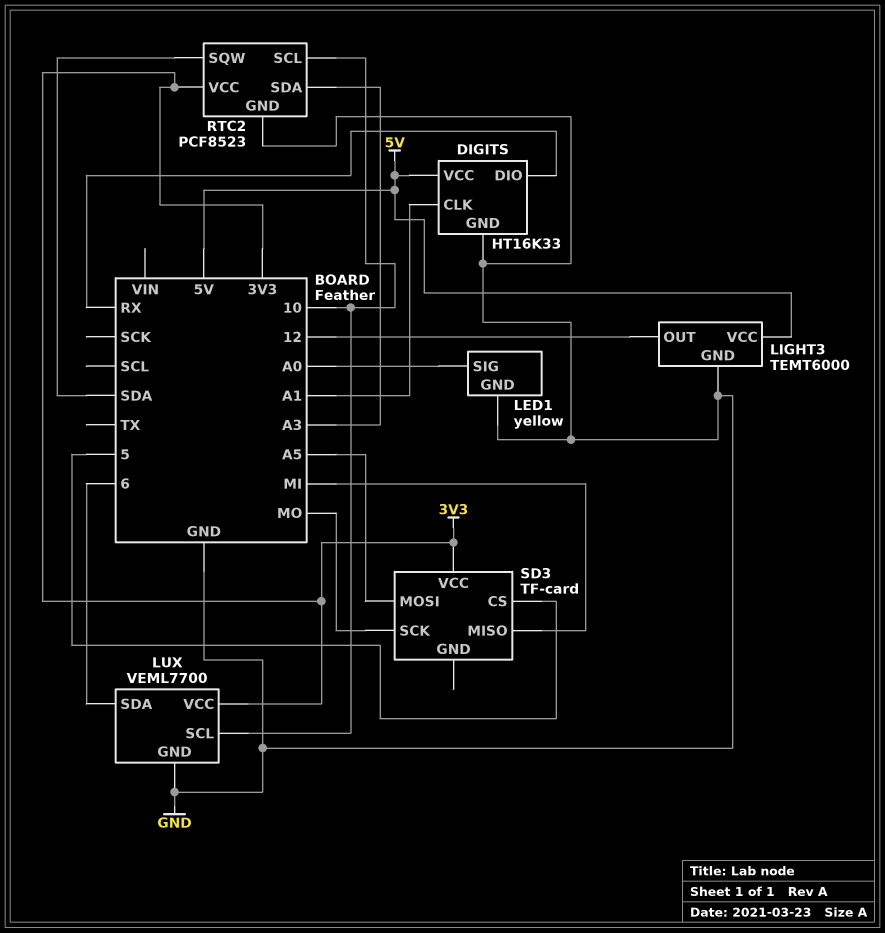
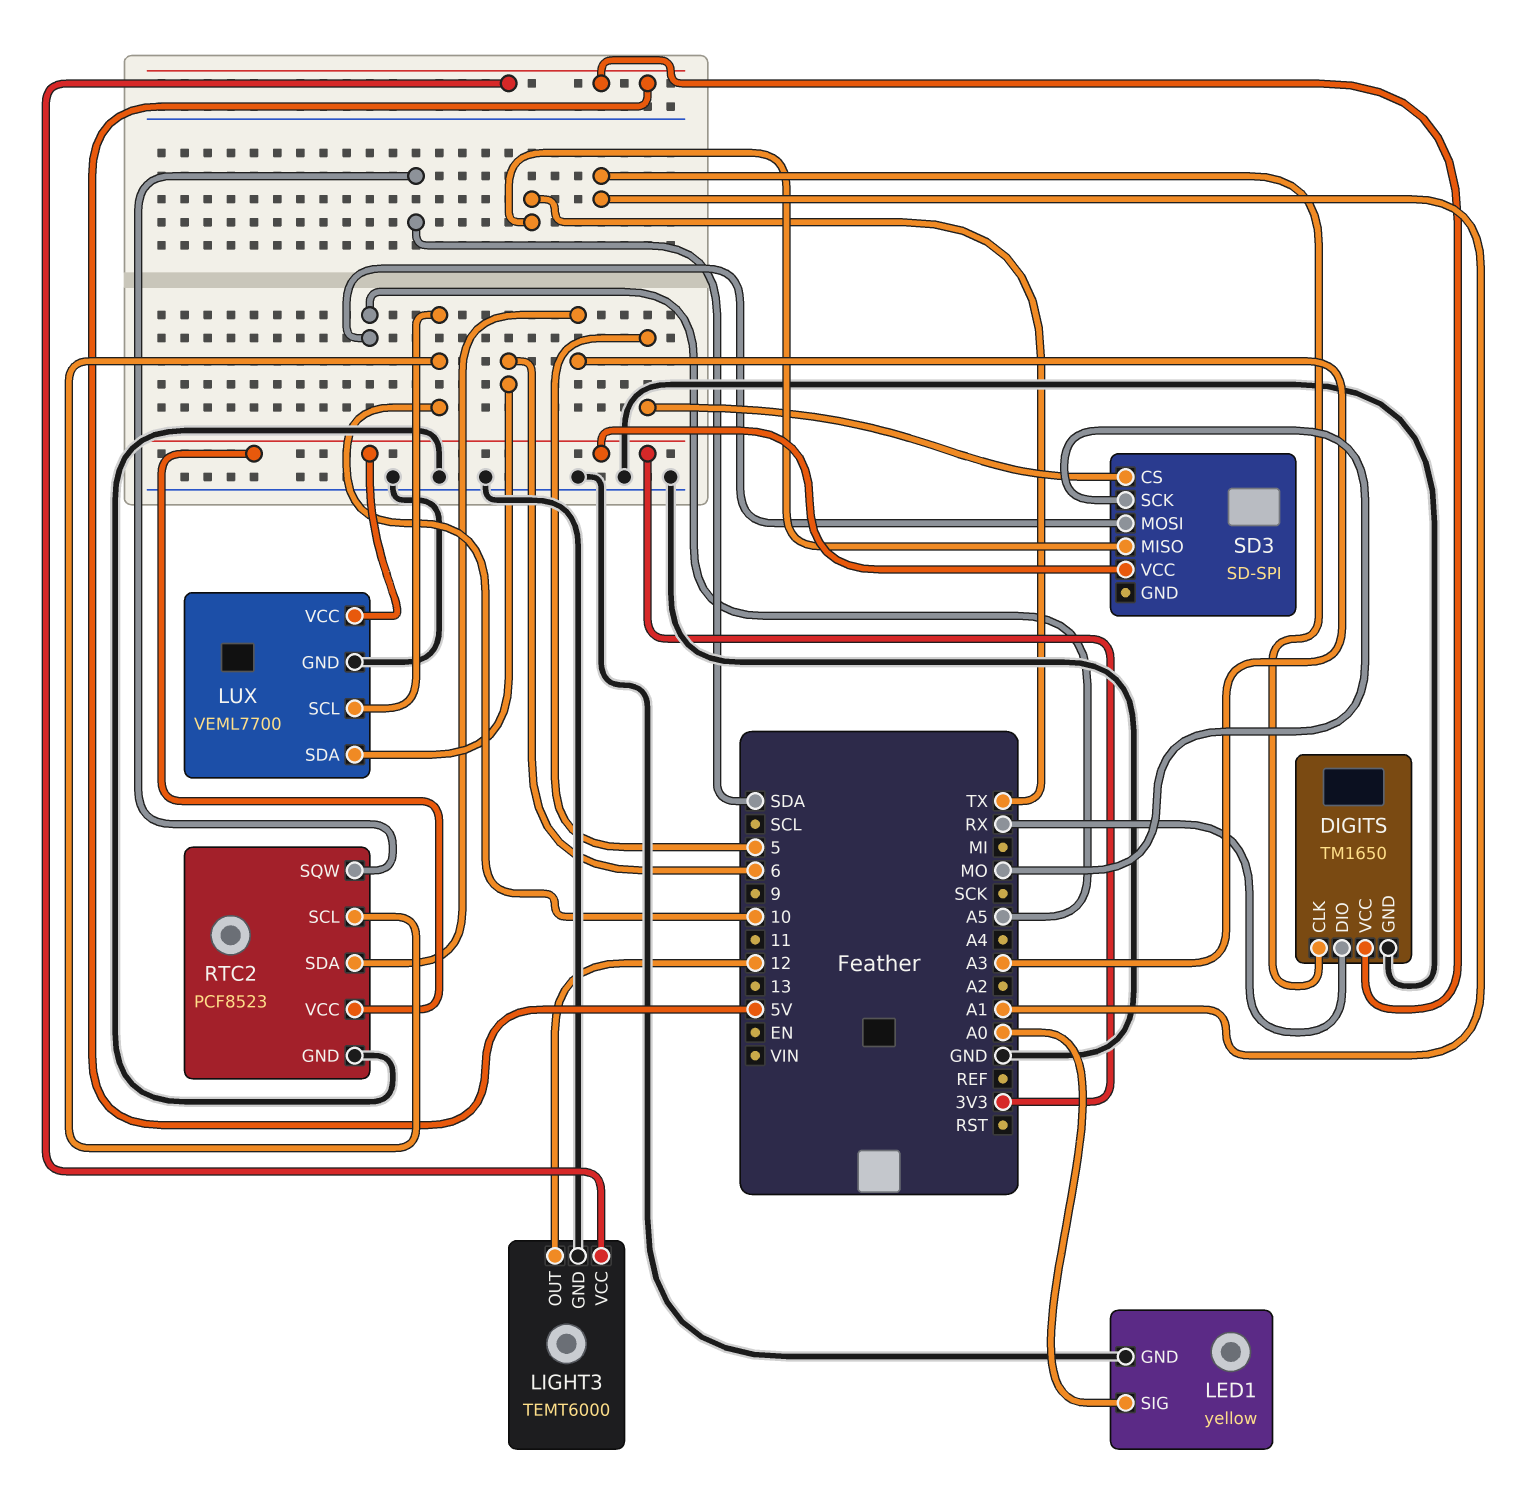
DIGITS: HT16K33 -> TM1650
SD3: TF-card -> SD-SPI
SD3 pin MISO: MI -> TX

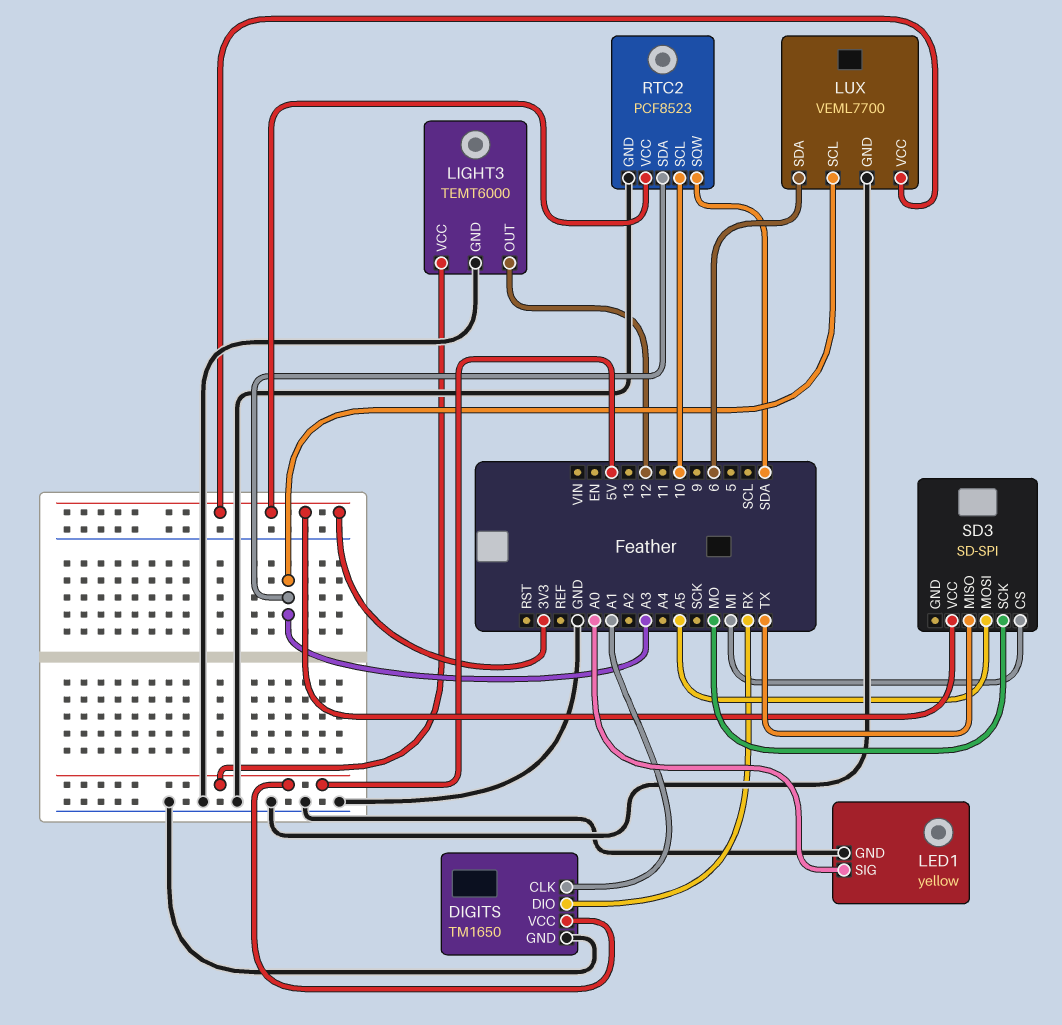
LUX pin SCL: 10 -> A3
SD3 pin CS: 5 -> MI

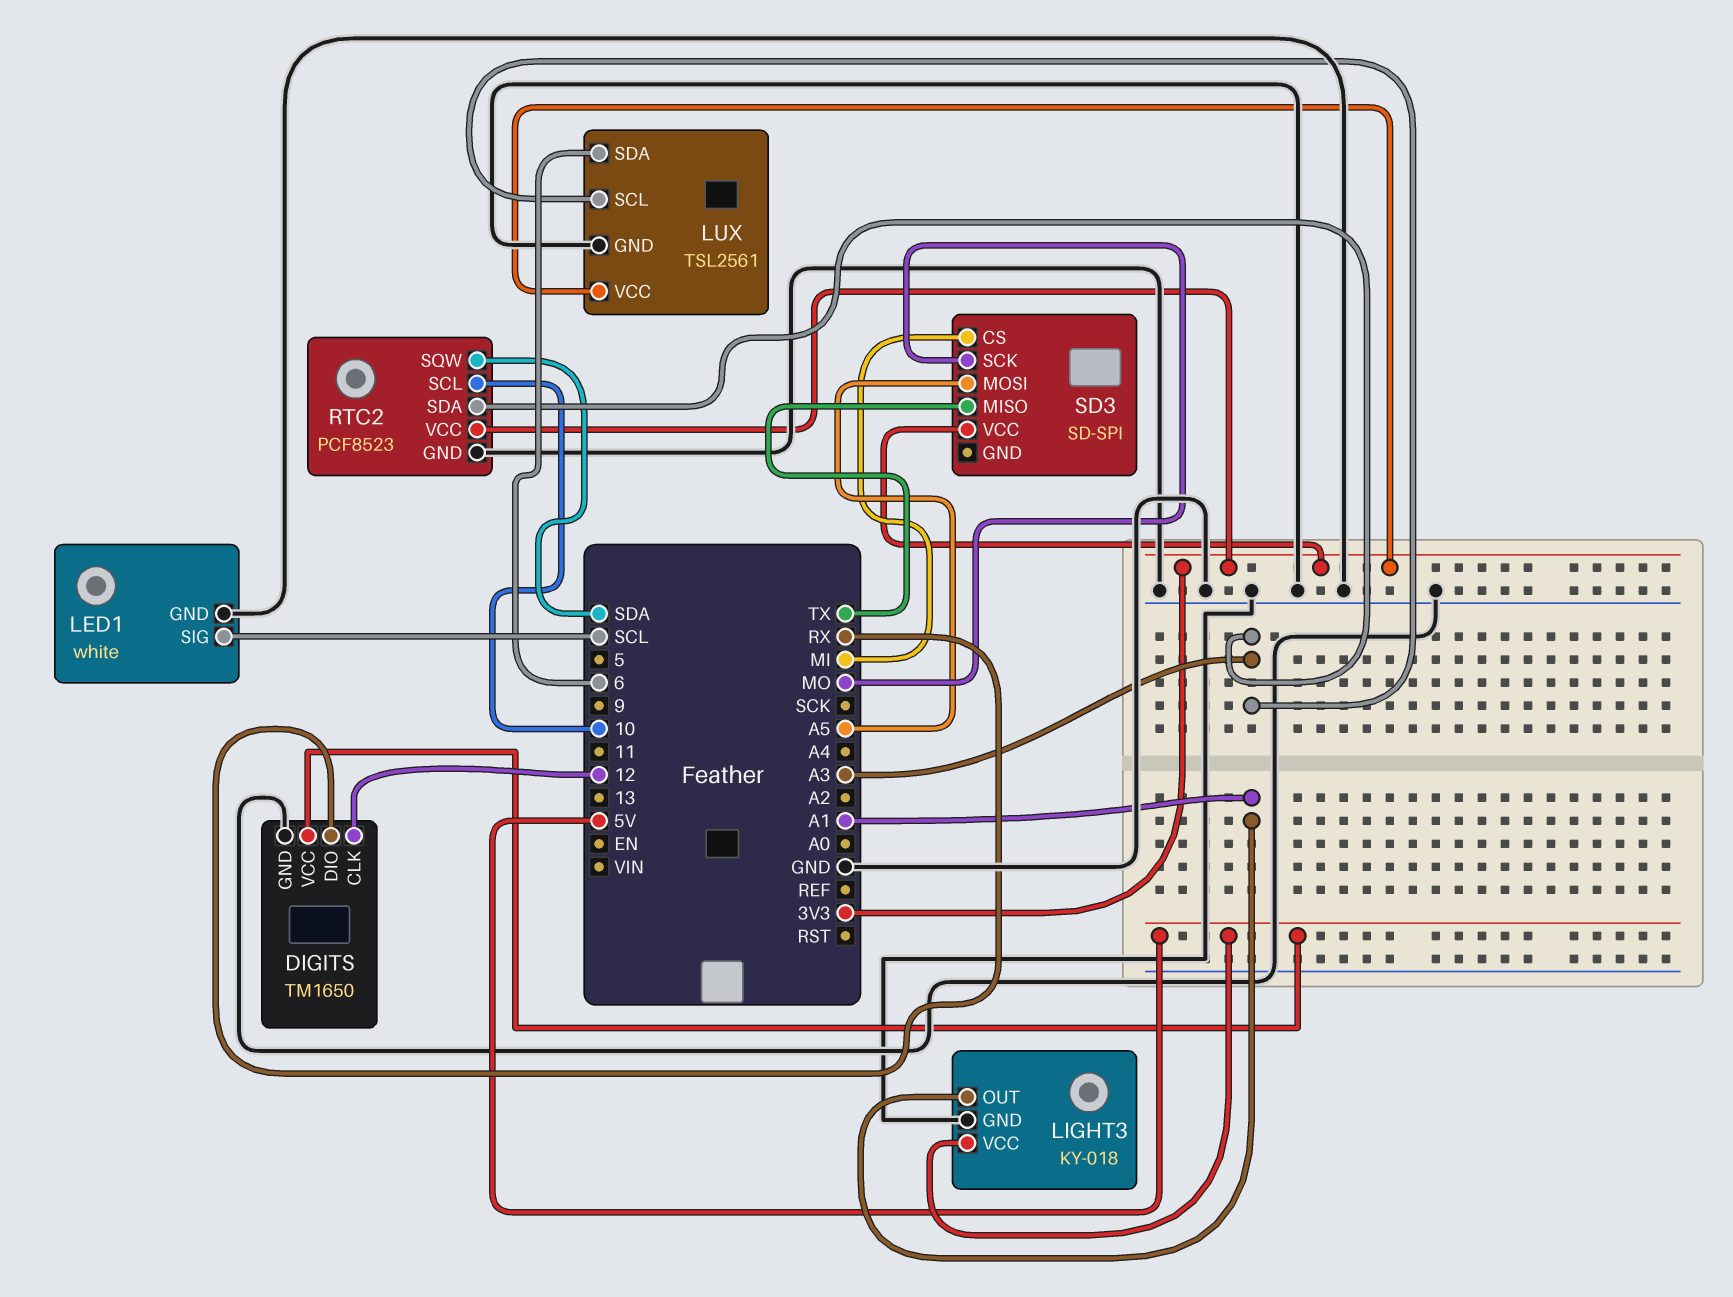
DIGITS pin CLK: A1 -> 12
LED1: yellow -> white
LED1 pin SIG: A0 -> SCL
LIGHT3: TEMT6000 -> KY-018
LIGHT3 pin OUT: 12 -> A1
LUX: VEML7700 -> TSL2561

